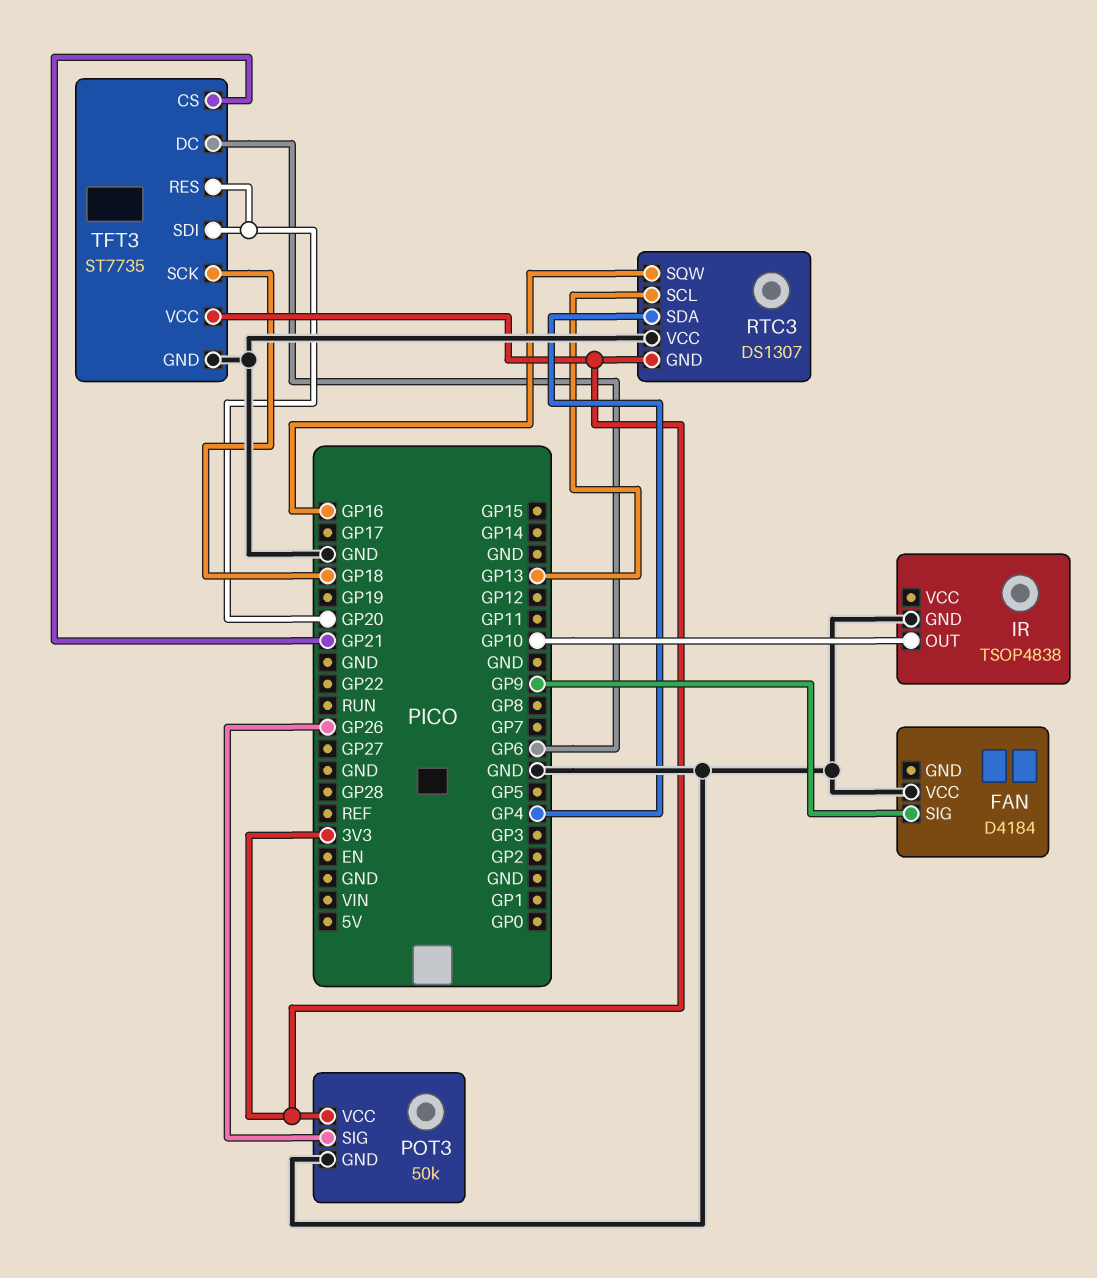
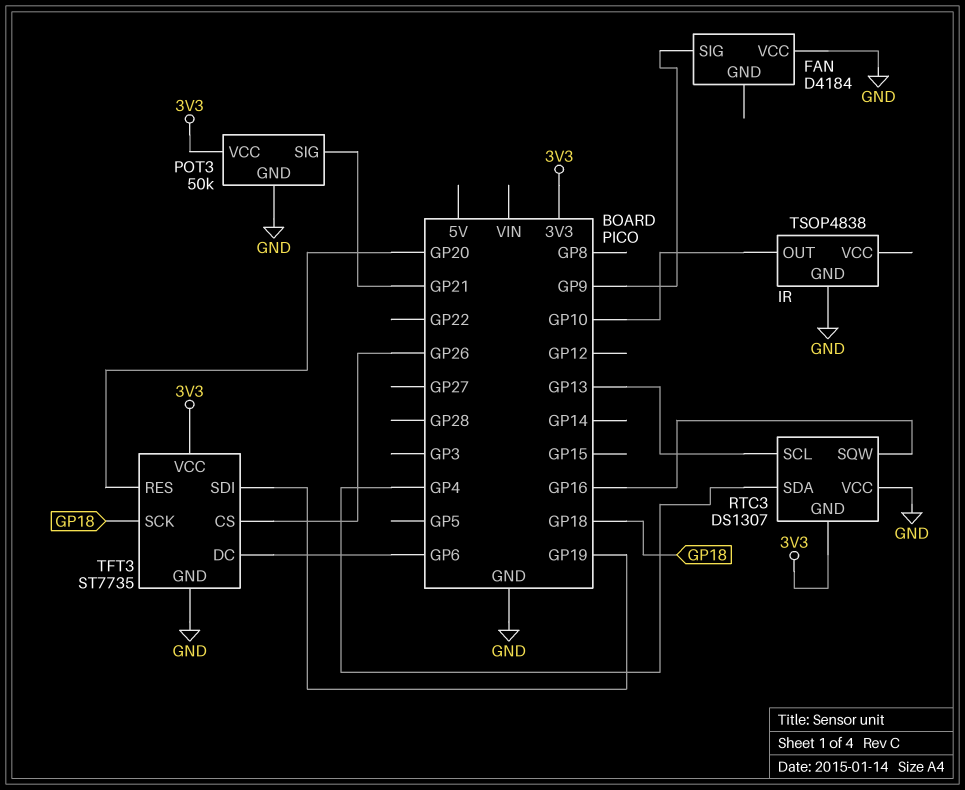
POT3 pin SIG: GP26 -> GP21
TFT3 pin CS: GP21 -> GP26
TFT3 pin SDI: GP20 -> GP19

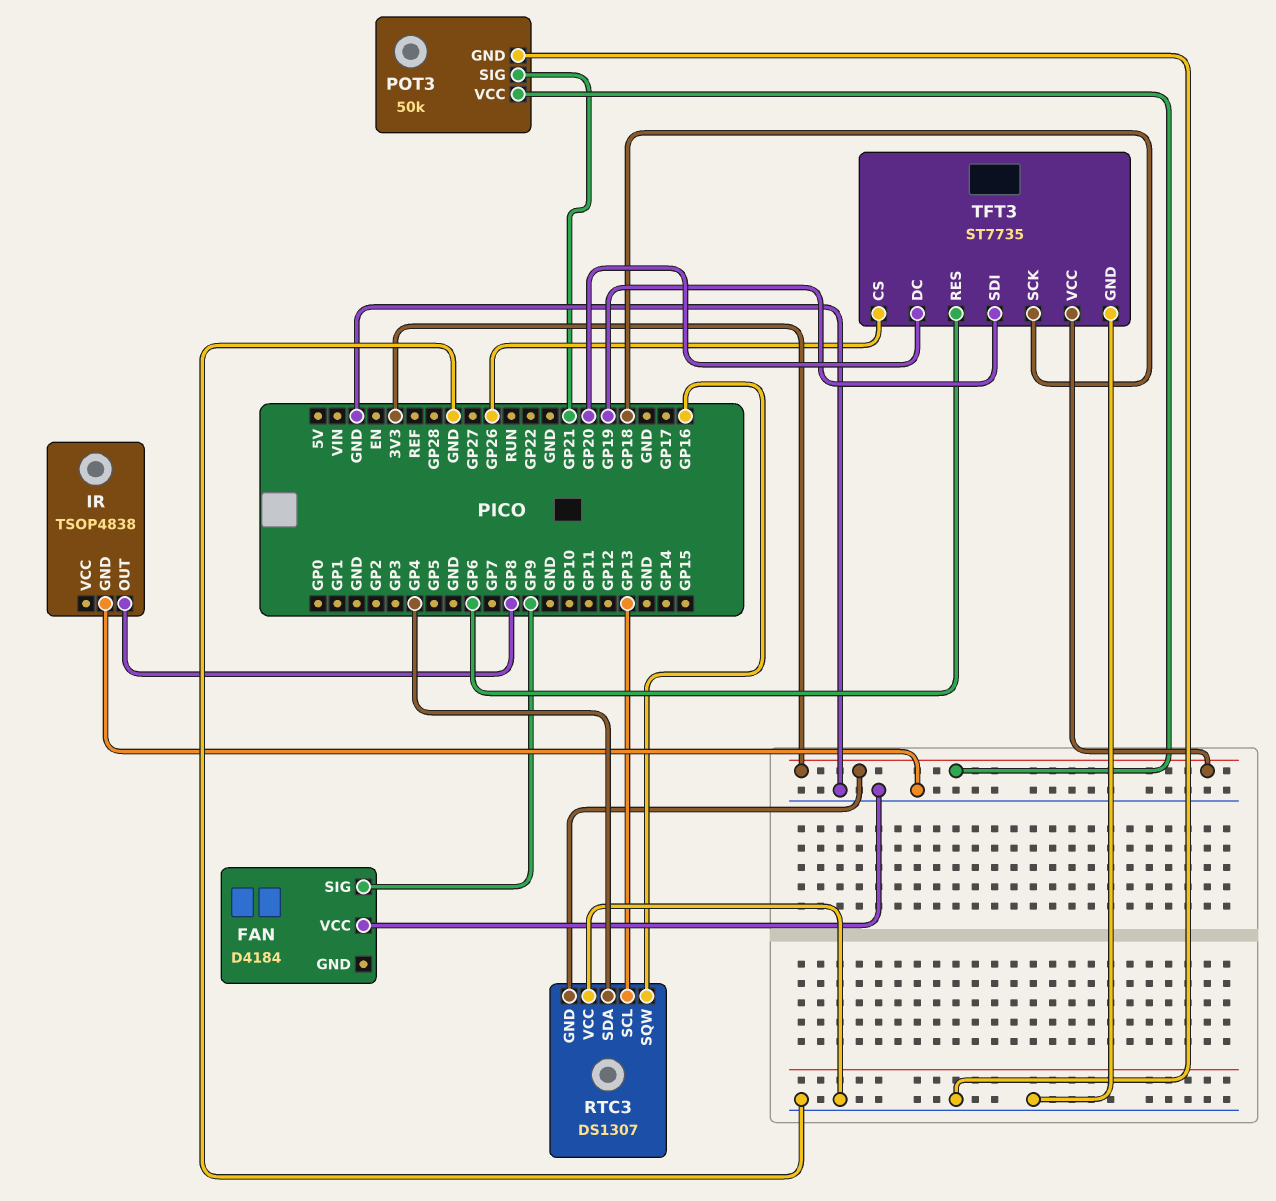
IR pin OUT: GP10 -> GP8
TFT3 pin DC: GP6 -> GP20
TFT3 pin RES: GP20 -> GP6

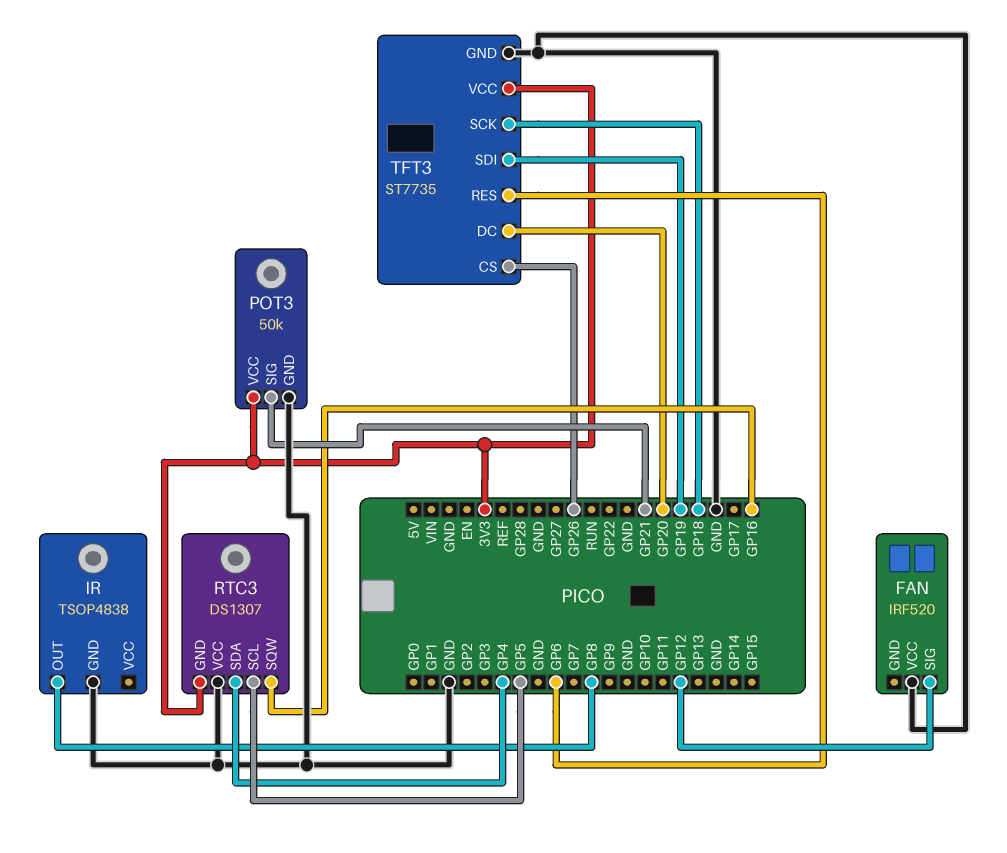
FAN: D4184 -> IRF520
FAN pin SIG: GP9 -> GP12
RTC3 pin SCL: GP13 -> GP5

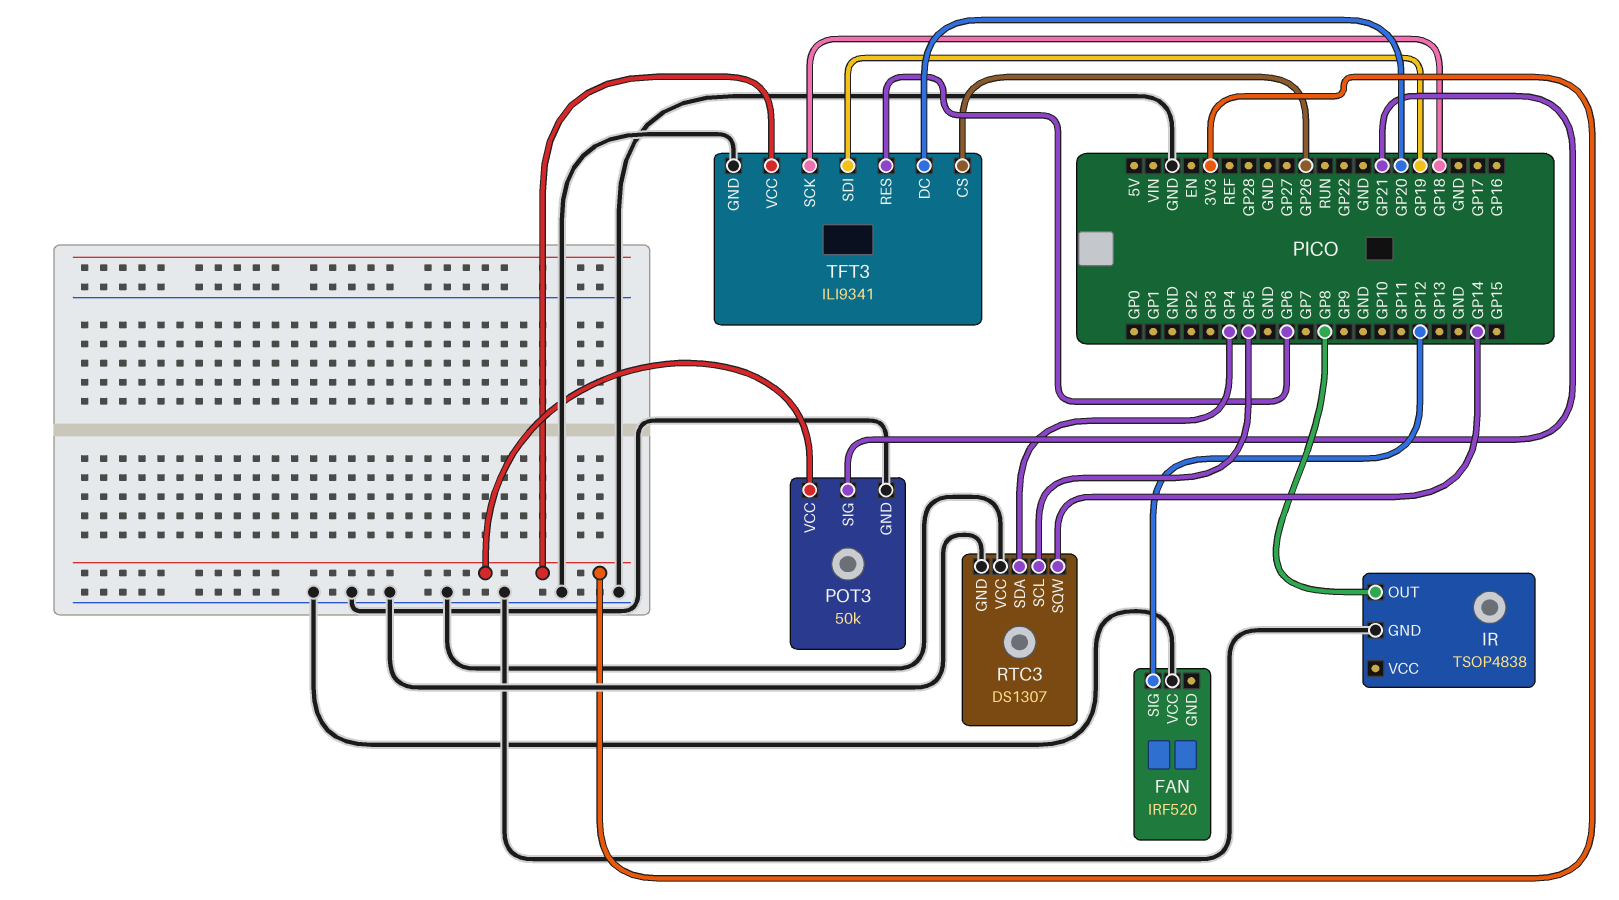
RTC3 pin GND: 3V3 -> GND
RTC3 pin SQW: GP16 -> GP14
TFT3: ST7735 -> ILI9341

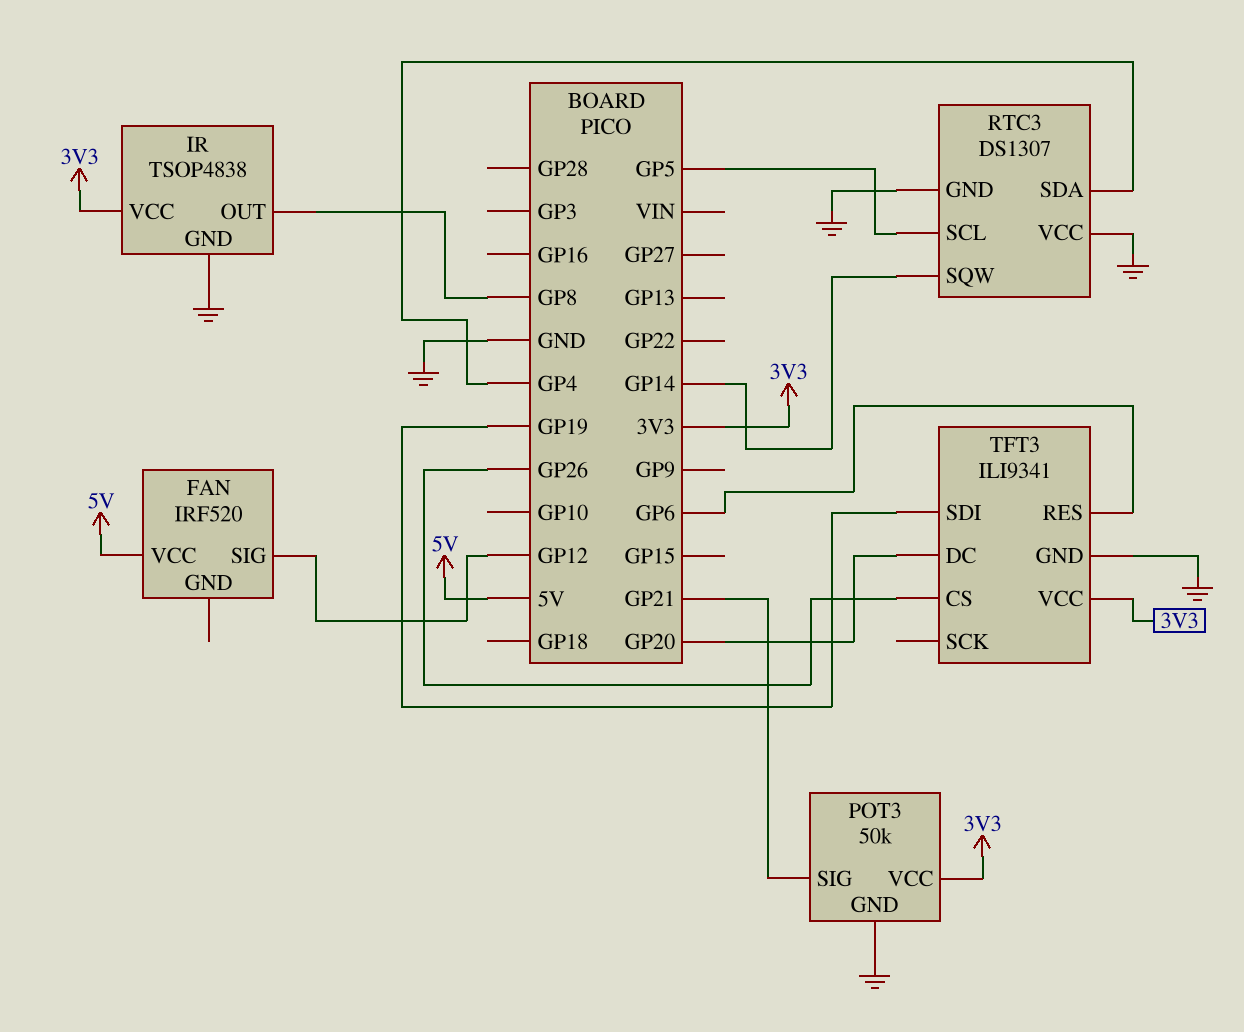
FAN pin VCC: GND -> 5V
IR pin VCC: none -> 3V3
TFT3 pin SCK: GP18 -> none

